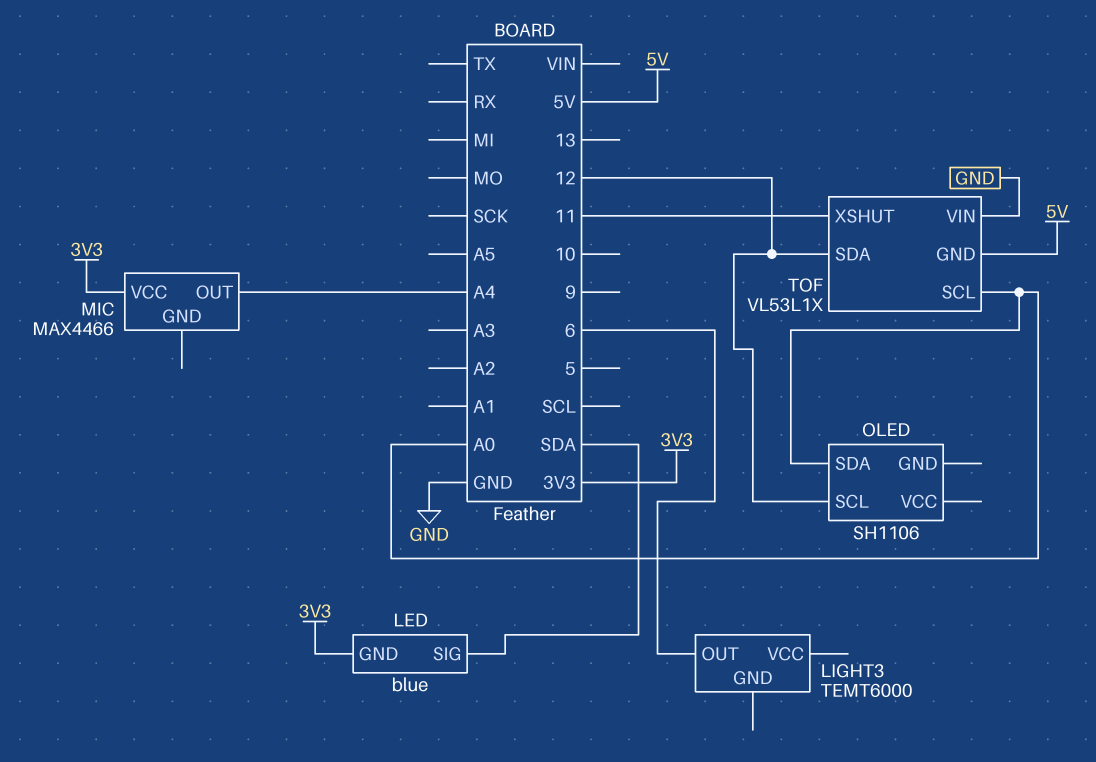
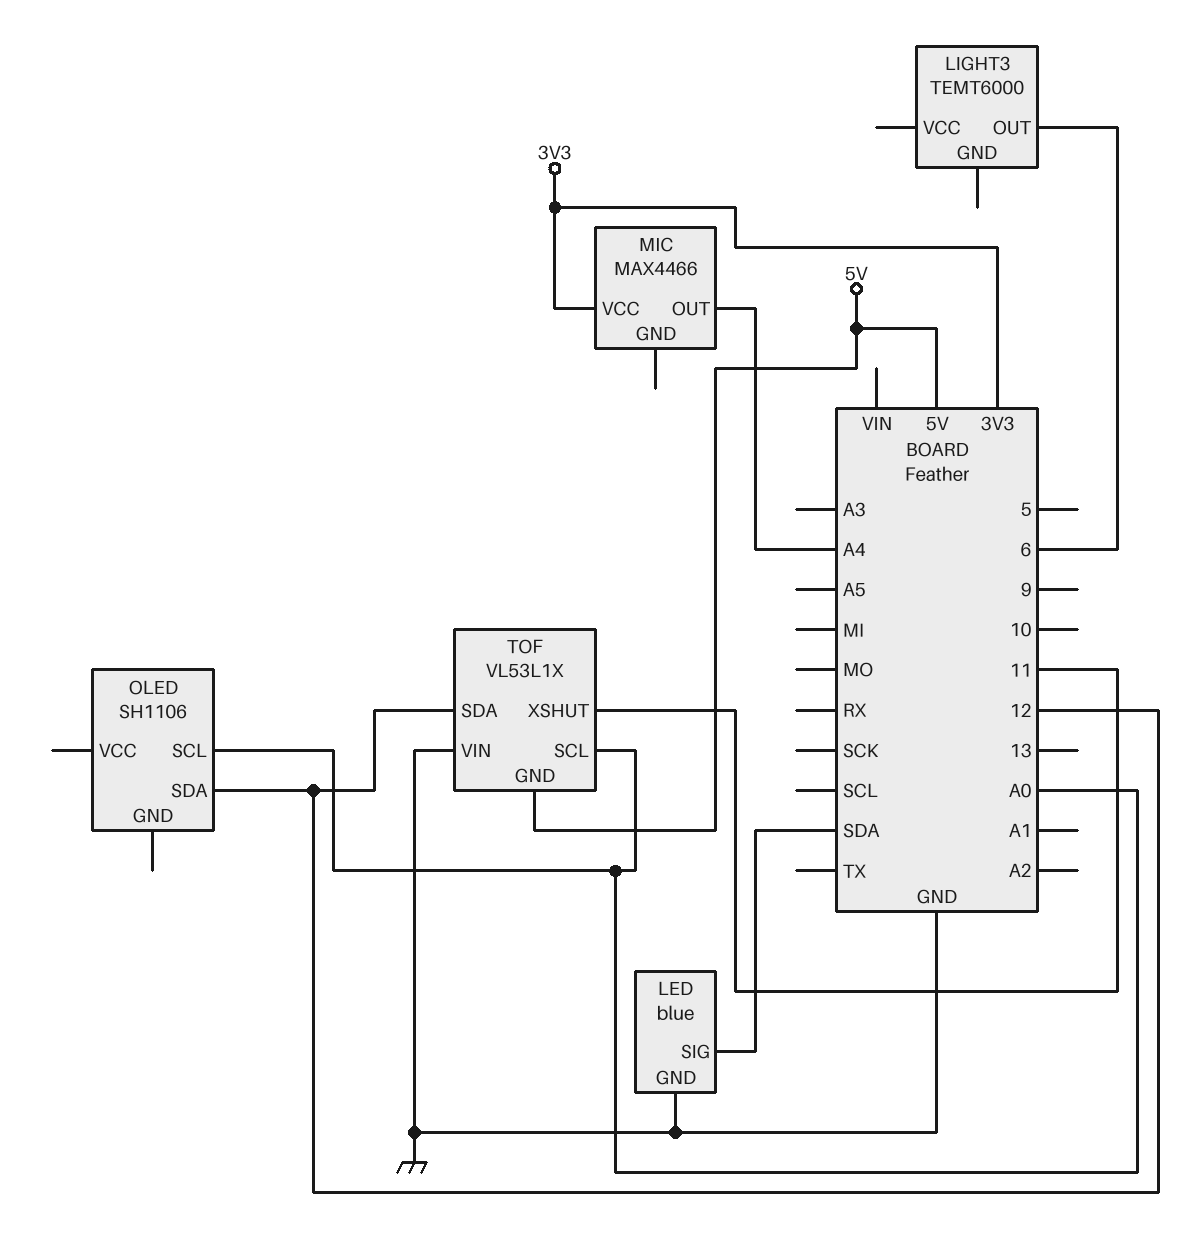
LED pin GND: 3V3 -> GND
OLED pin SCL: 12 -> A0
OLED pin SDA: A0 -> 12

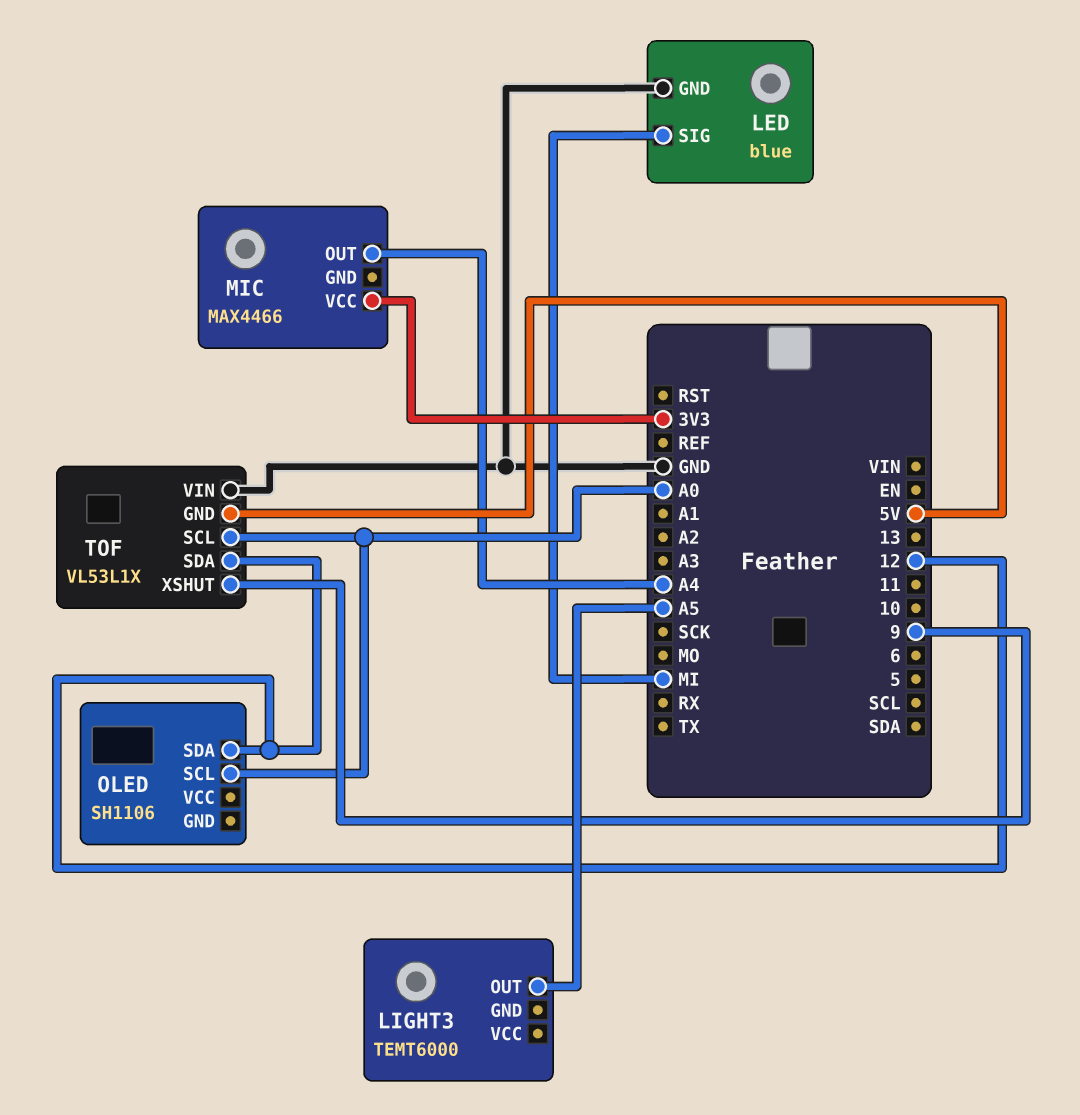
LED pin SIG: SDA -> MI
LIGHT3 pin OUT: 6 -> A5
TOF pin XSHUT: 11 -> 9

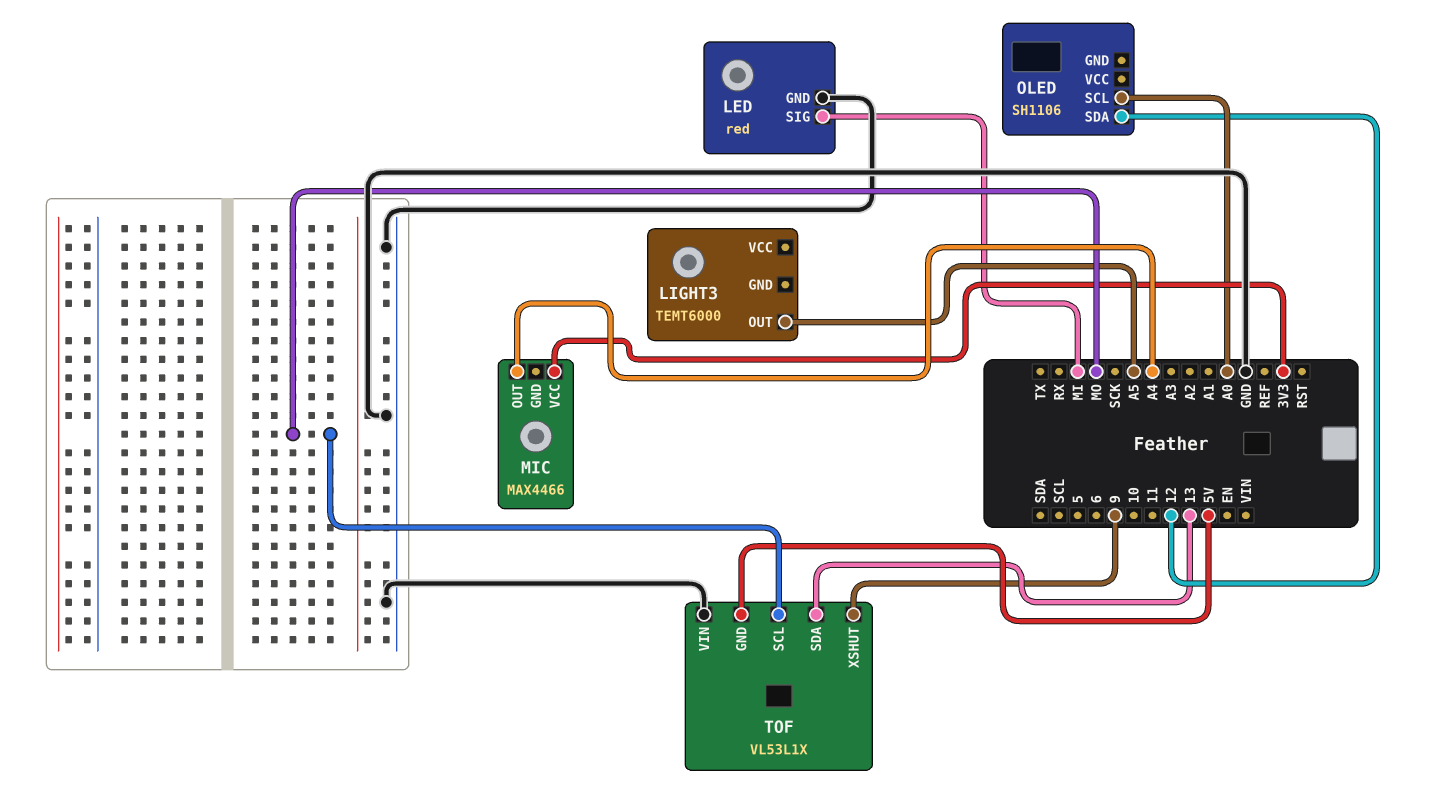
LED: blue -> red
TOF pin SCL: A0 -> MO
TOF pin SDA: 12 -> 13

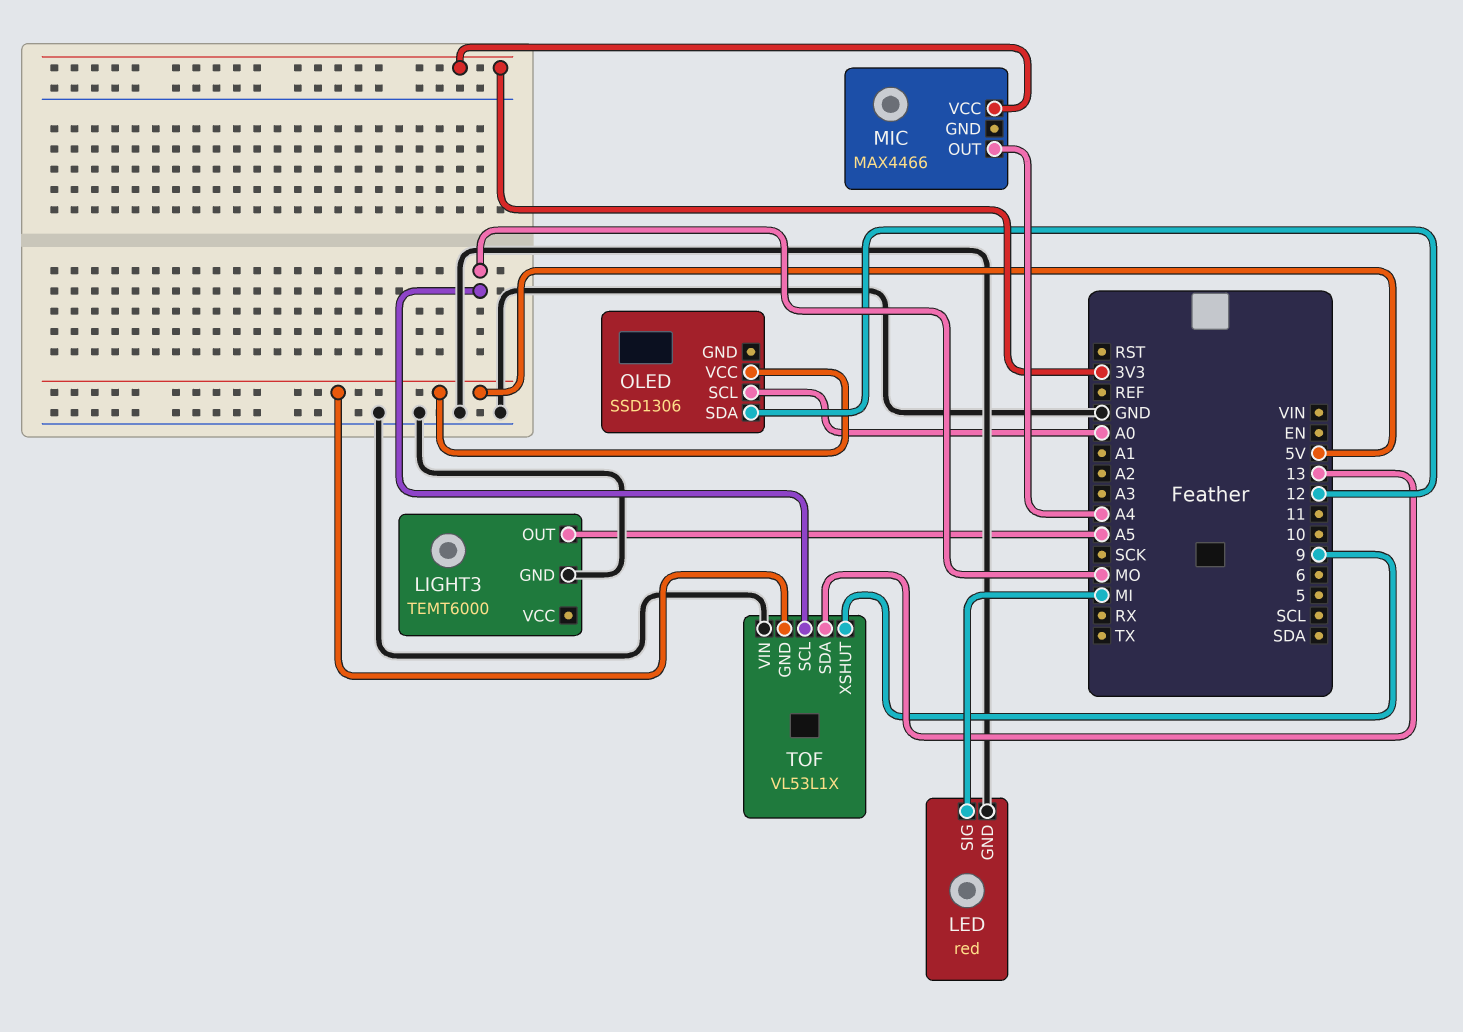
LIGHT3 pin GND: none -> GND
OLED: SH1106 -> SSD1306
OLED pin VCC: none -> 5V

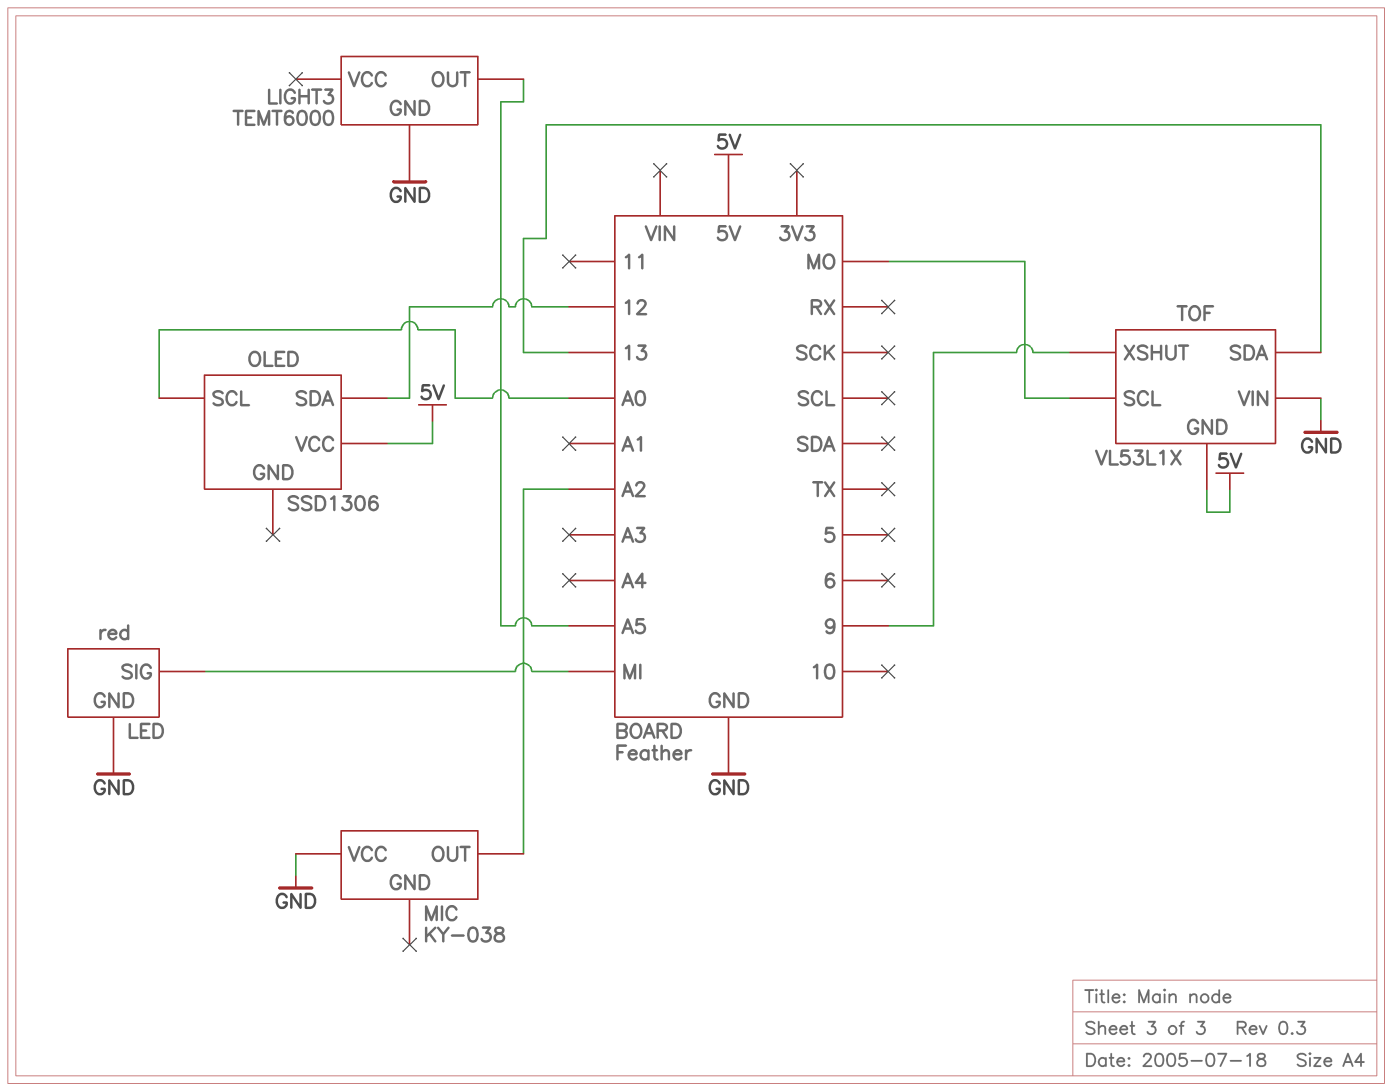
MIC: MAX4466 -> KY-038
MIC pin OUT: A4 -> A2
MIC pin VCC: 3V3 -> GND

